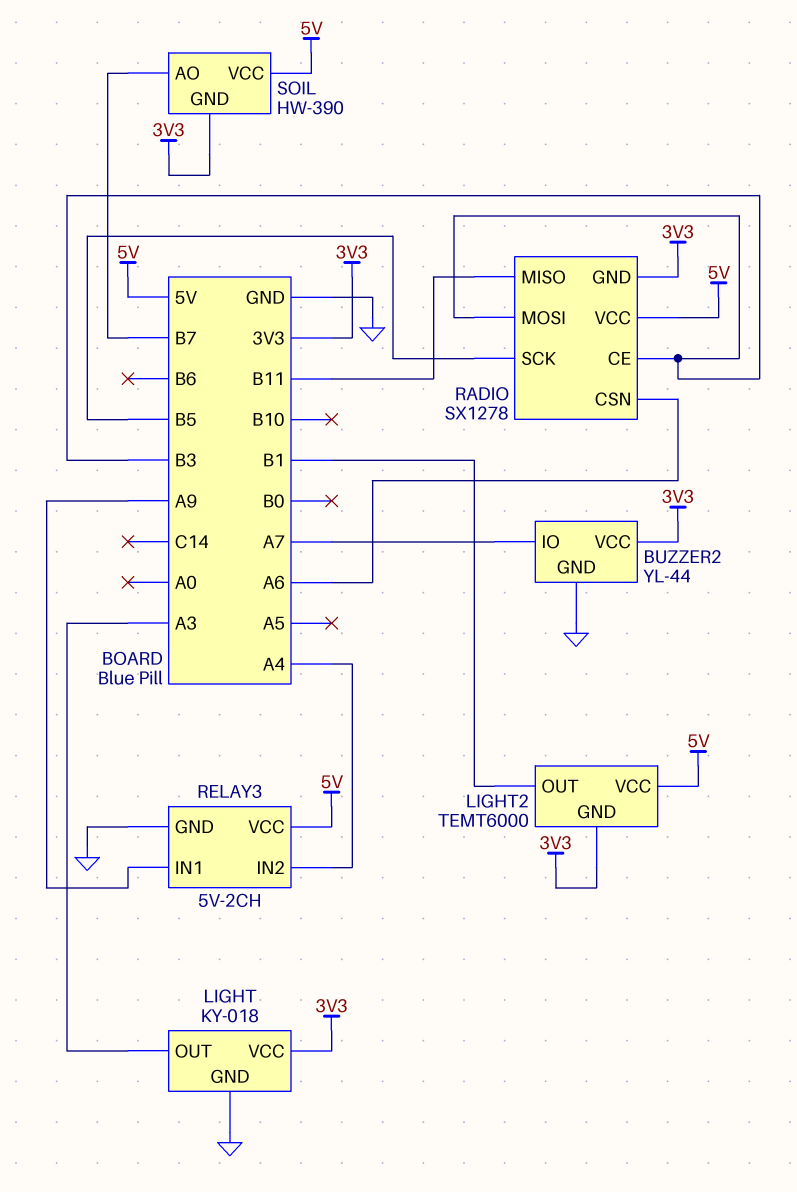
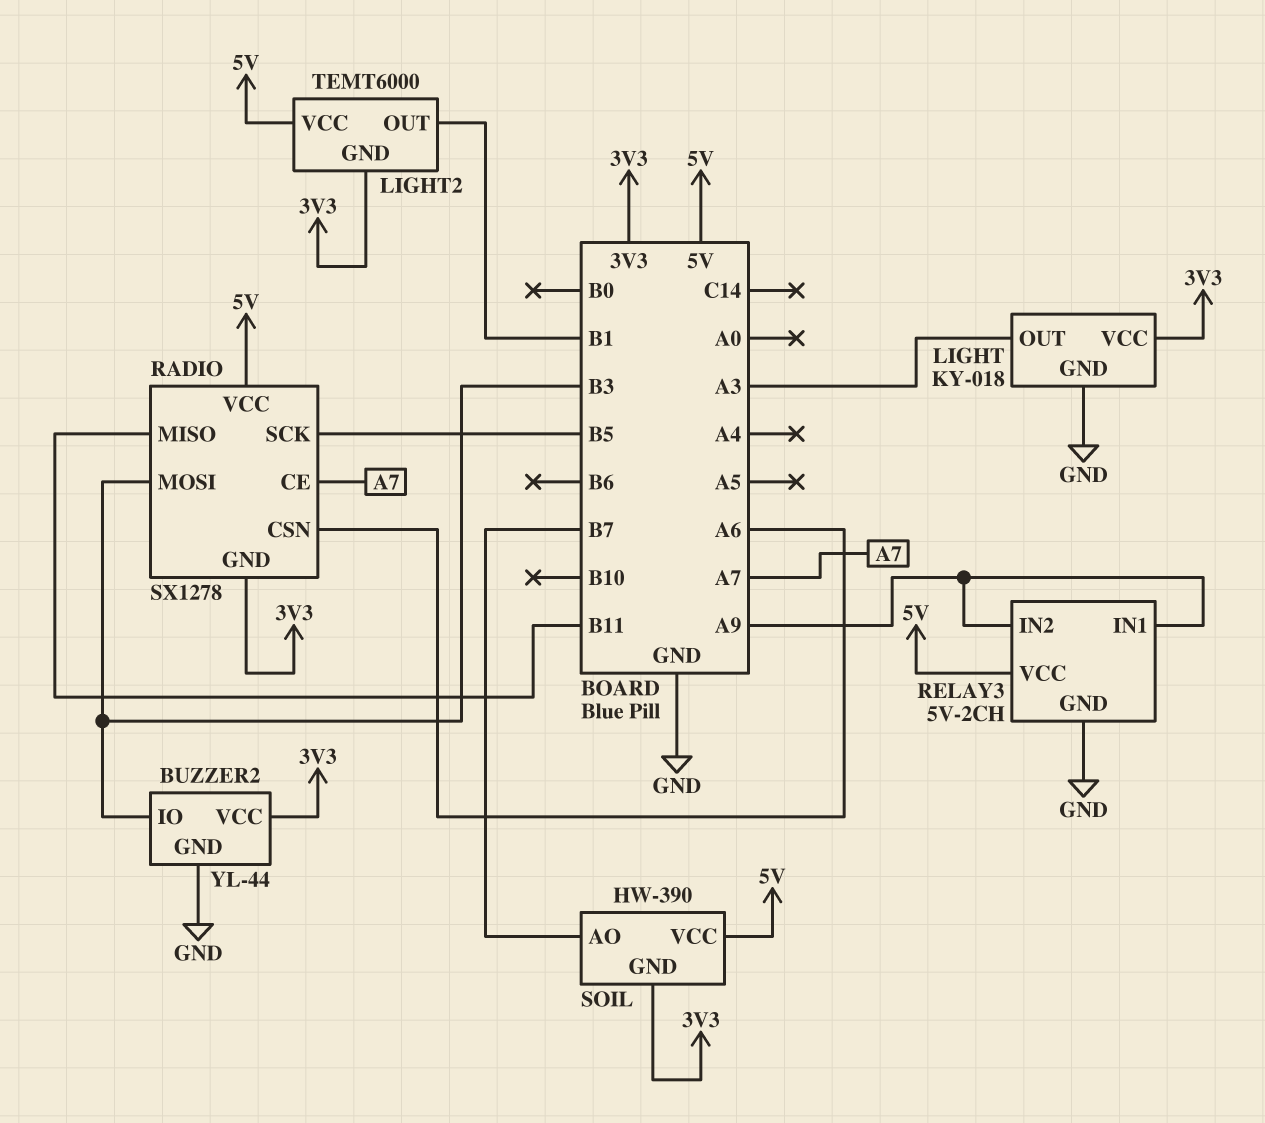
BUZZER2 pin IO: A7 -> B3
RADIO pin CE: B3 -> A7
RELAY3 pin IN2: A4 -> A9

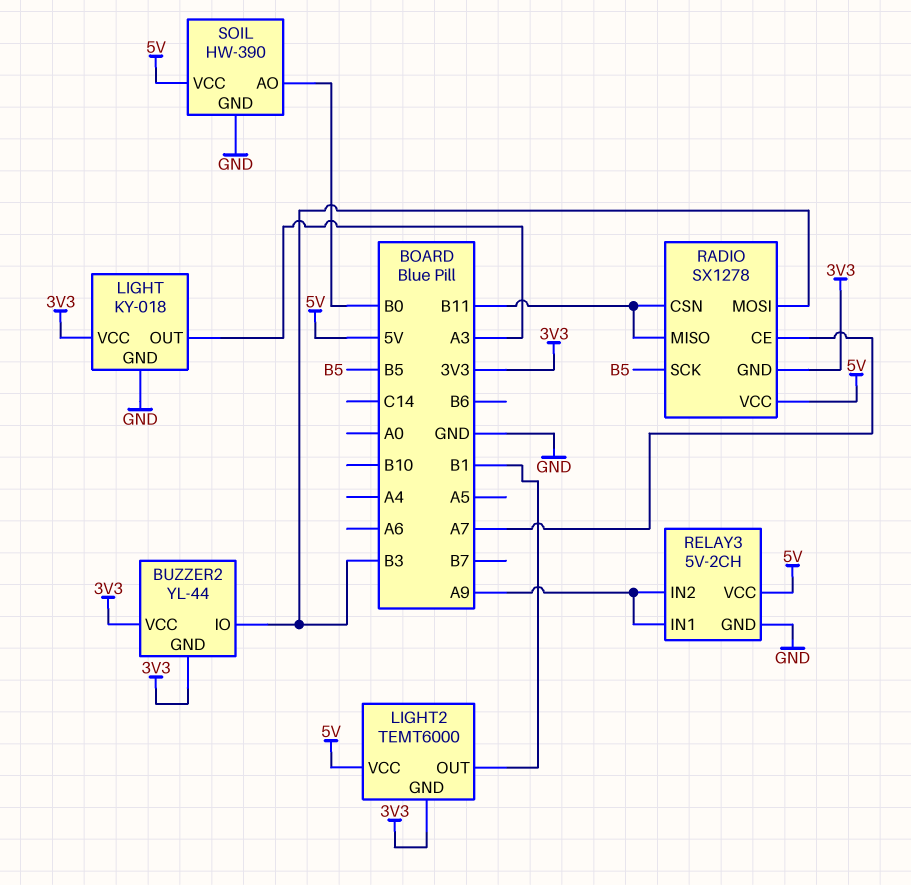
BUZZER2 pin GND: GND -> 3V3
RADIO pin CSN: A6 -> B11
SOIL pin AO: B7 -> B0
SOIL pin GND: 3V3 -> GND

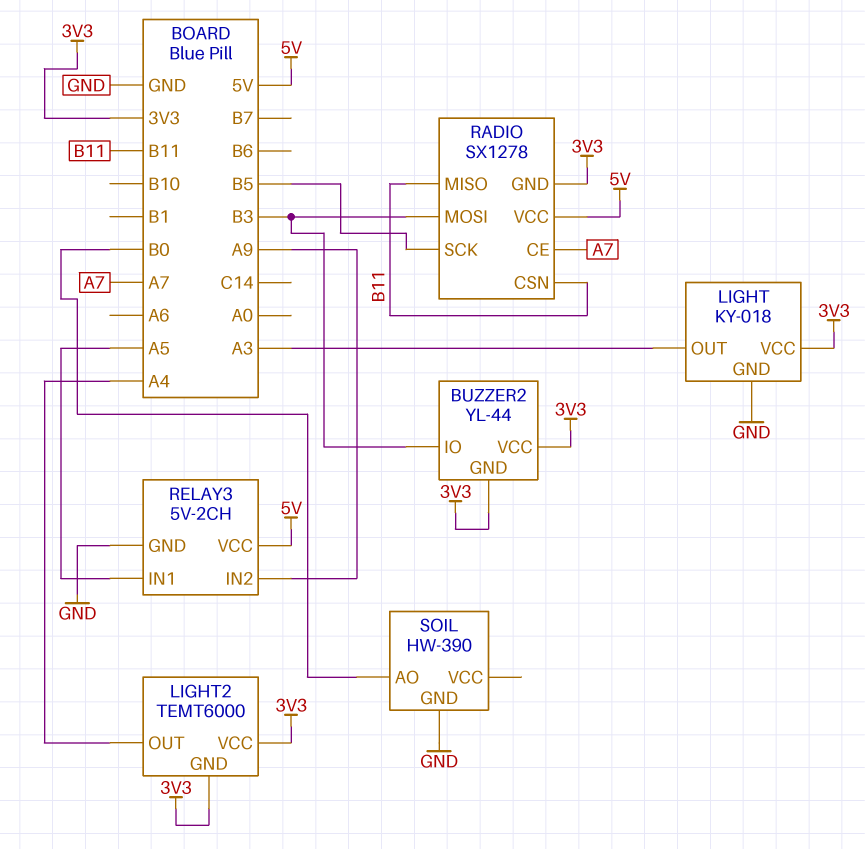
LIGHT2 pin OUT: B1 -> A4
LIGHT2 pin VCC: 5V -> 3V3
RELAY3 pin IN1: A9 -> A5
SOIL pin VCC: 5V -> none

